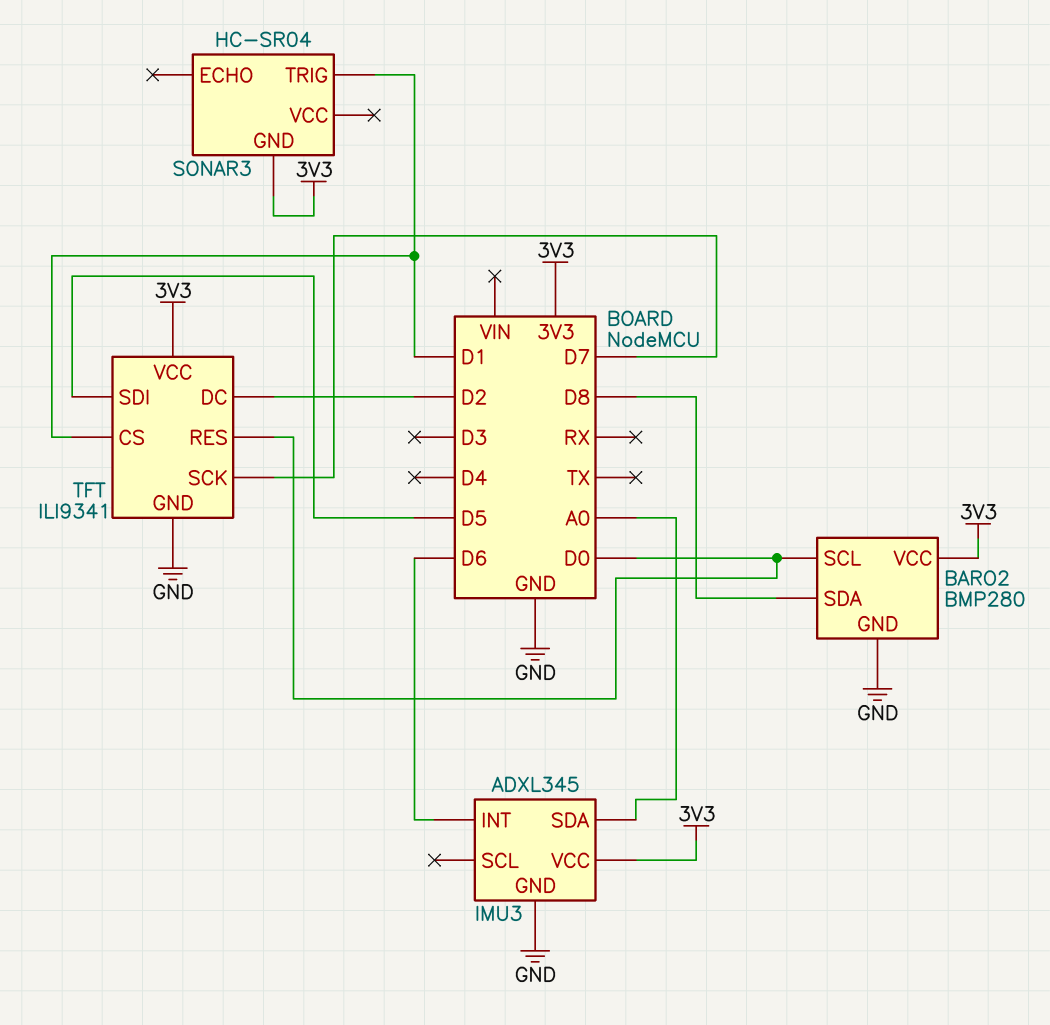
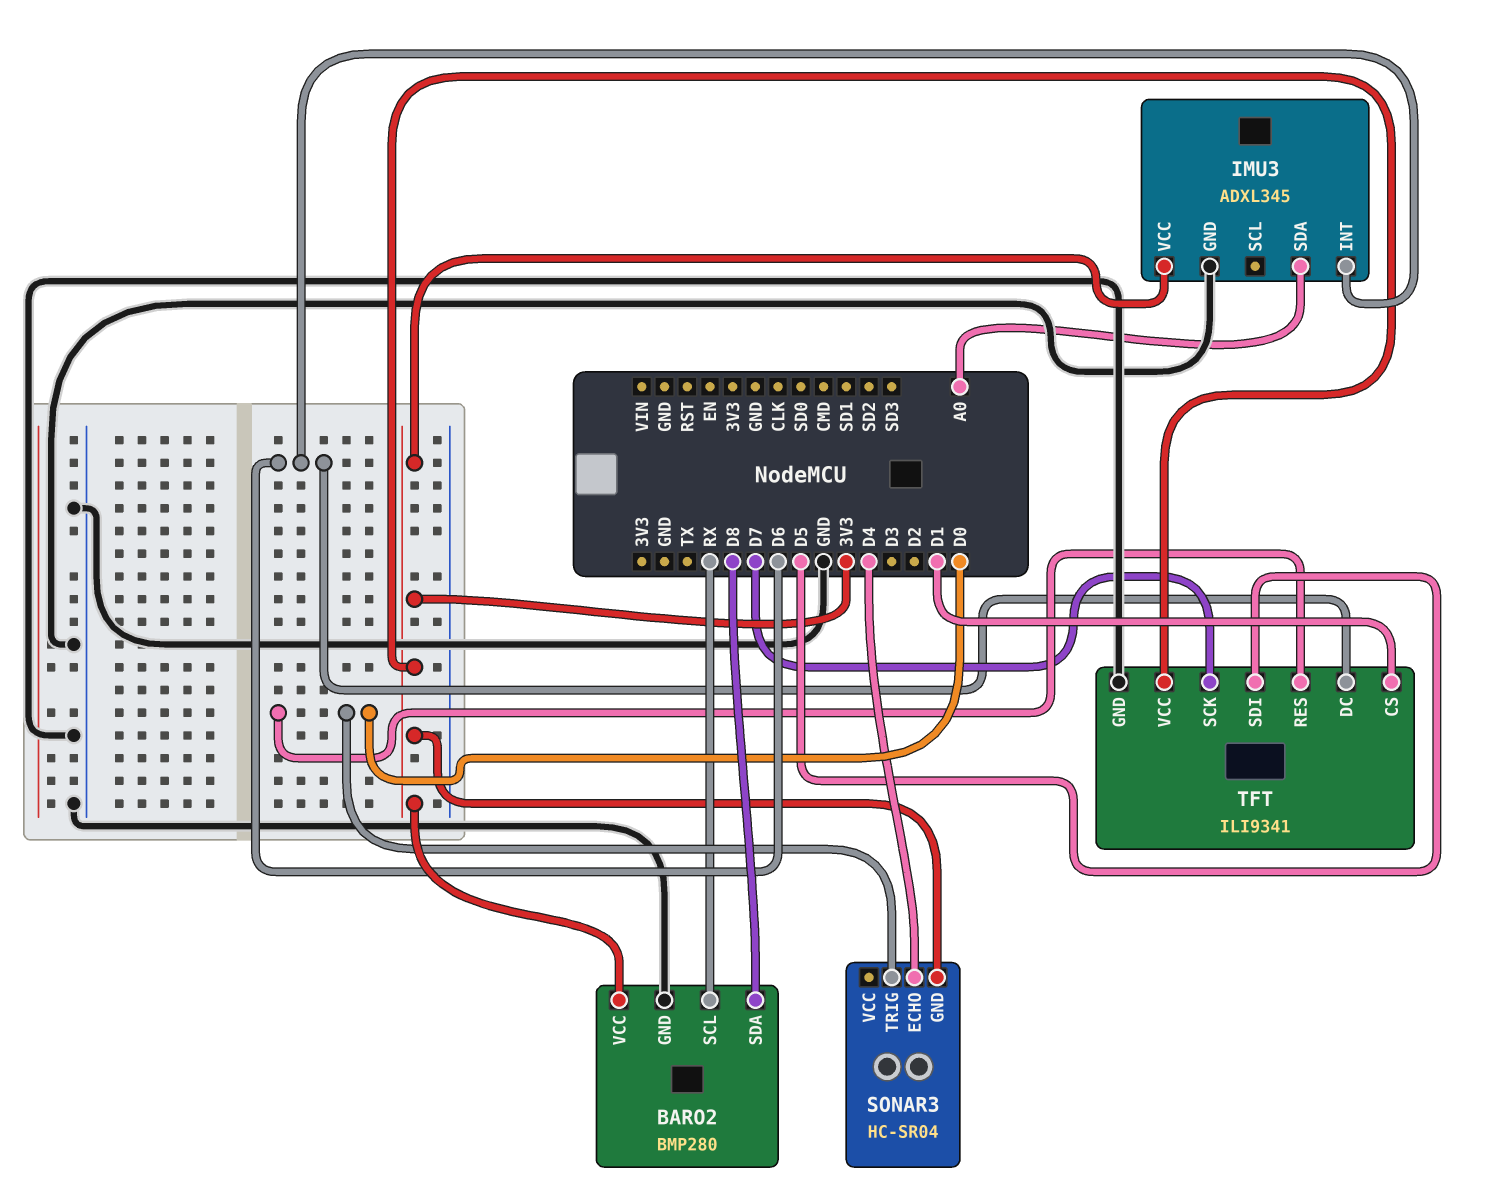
BARO2 pin SCL: D0 -> RX
SONAR3 pin ECHO: none -> D4
SONAR3 pin TRIG: D1 -> D0
TFT pin DC: D2 -> D6

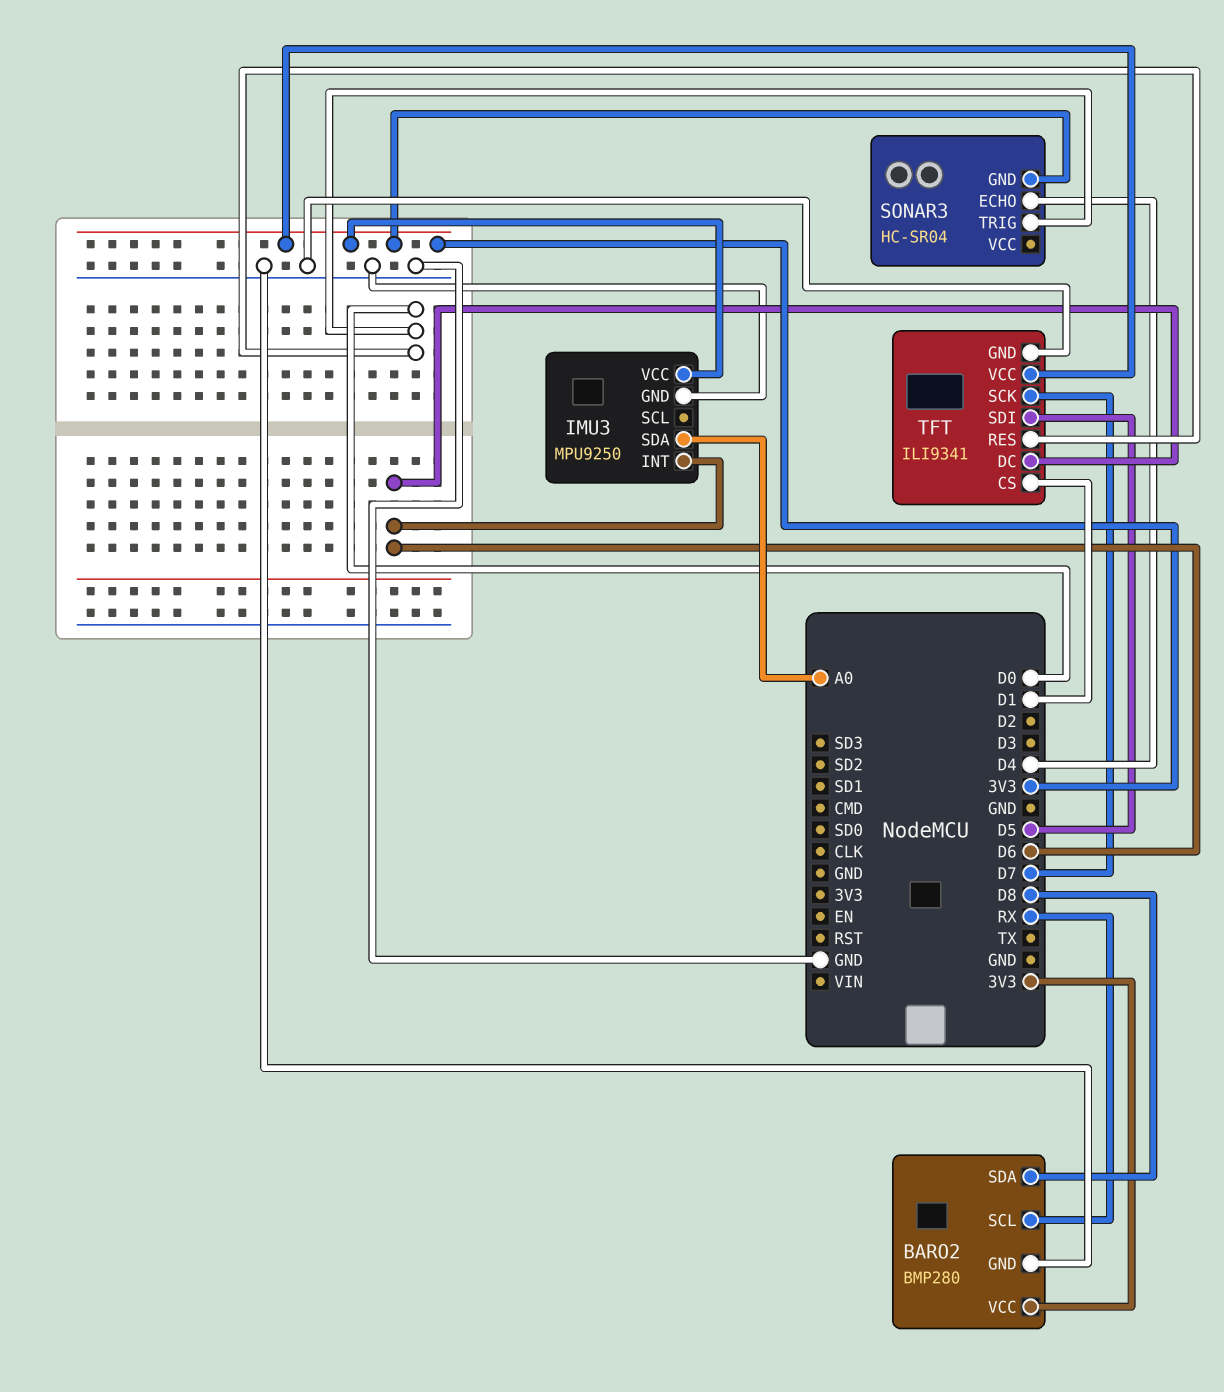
IMU3: ADXL345 -> MPU9250

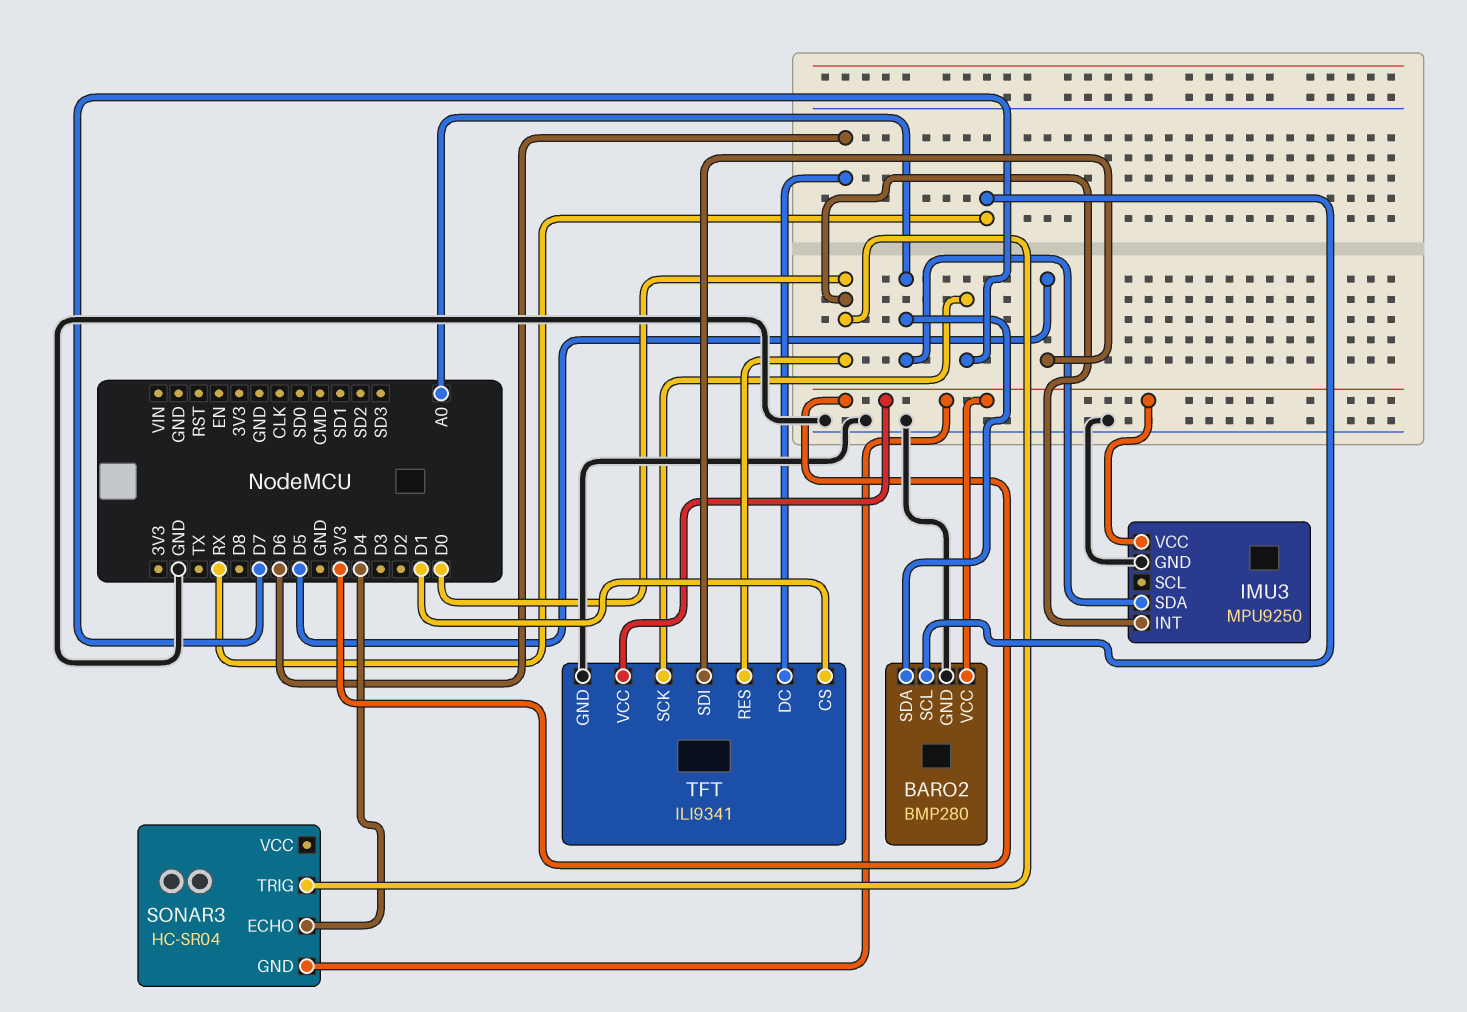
BARO2 pin SDA: D8 -> A0
IMU3 pin INT: D6 -> D0

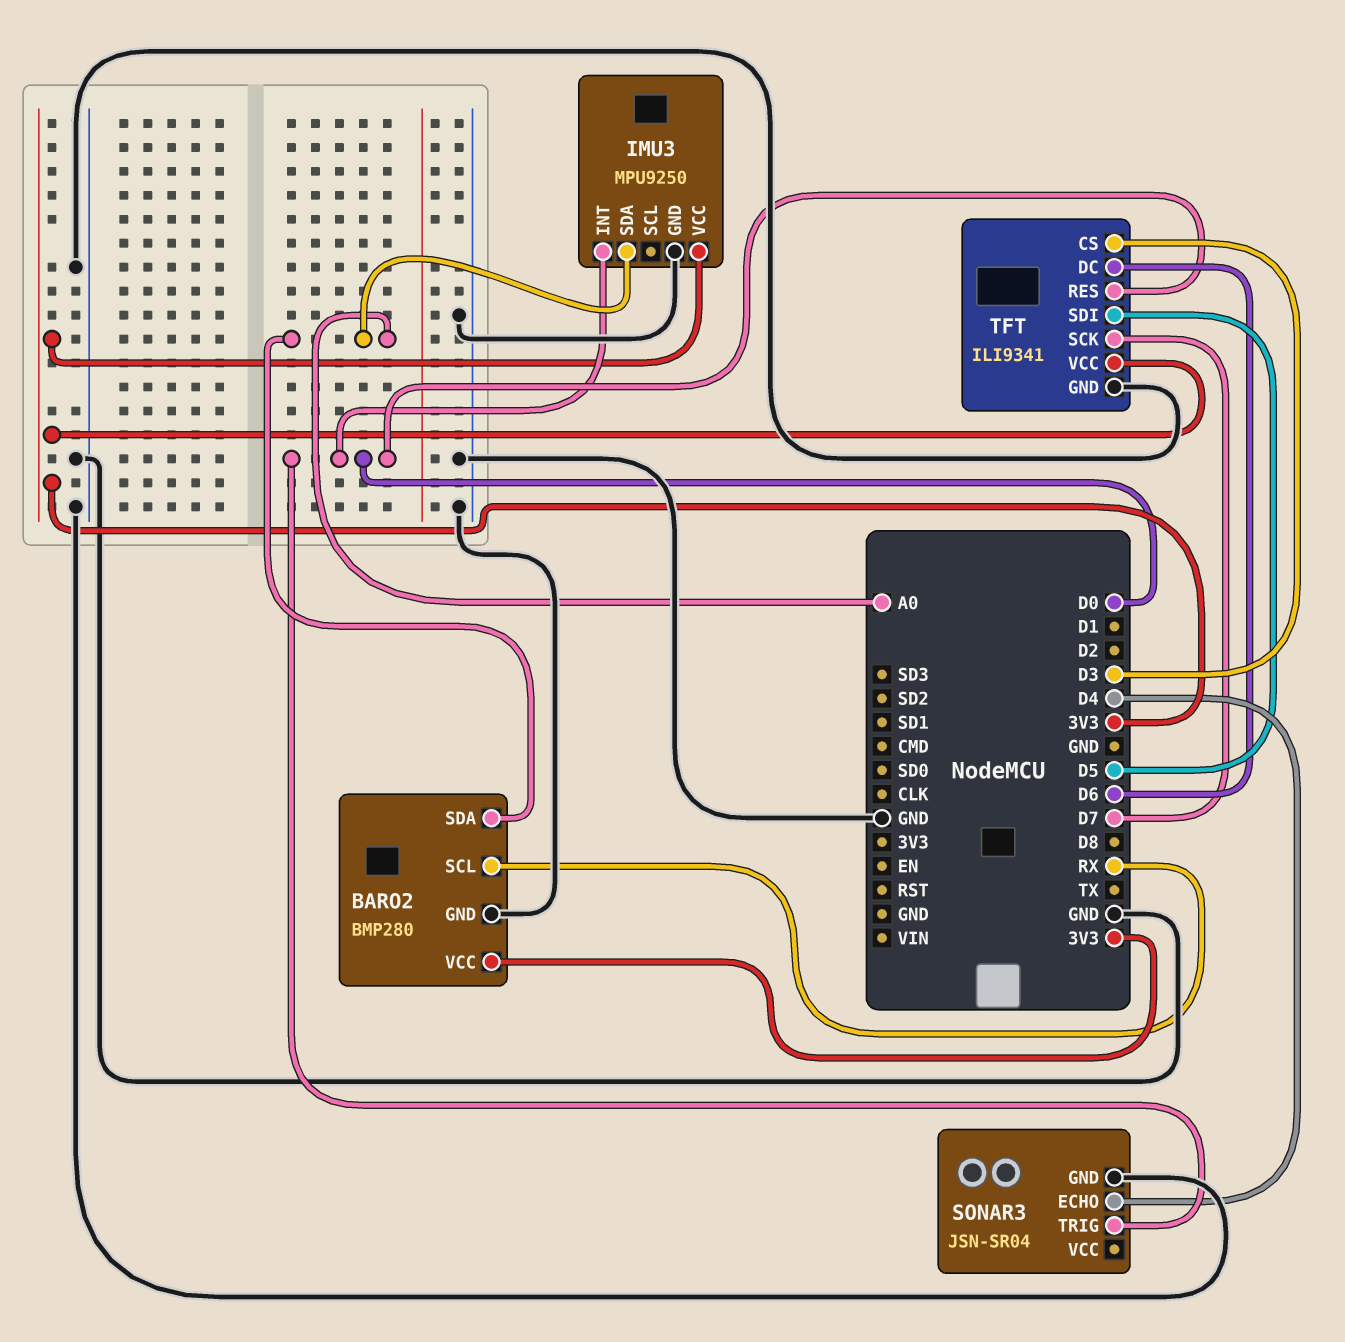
SONAR3: HC-SR04 -> JSN-SR04
SONAR3 pin GND: 3V3 -> GND
TFT pin CS: D1 -> D3

